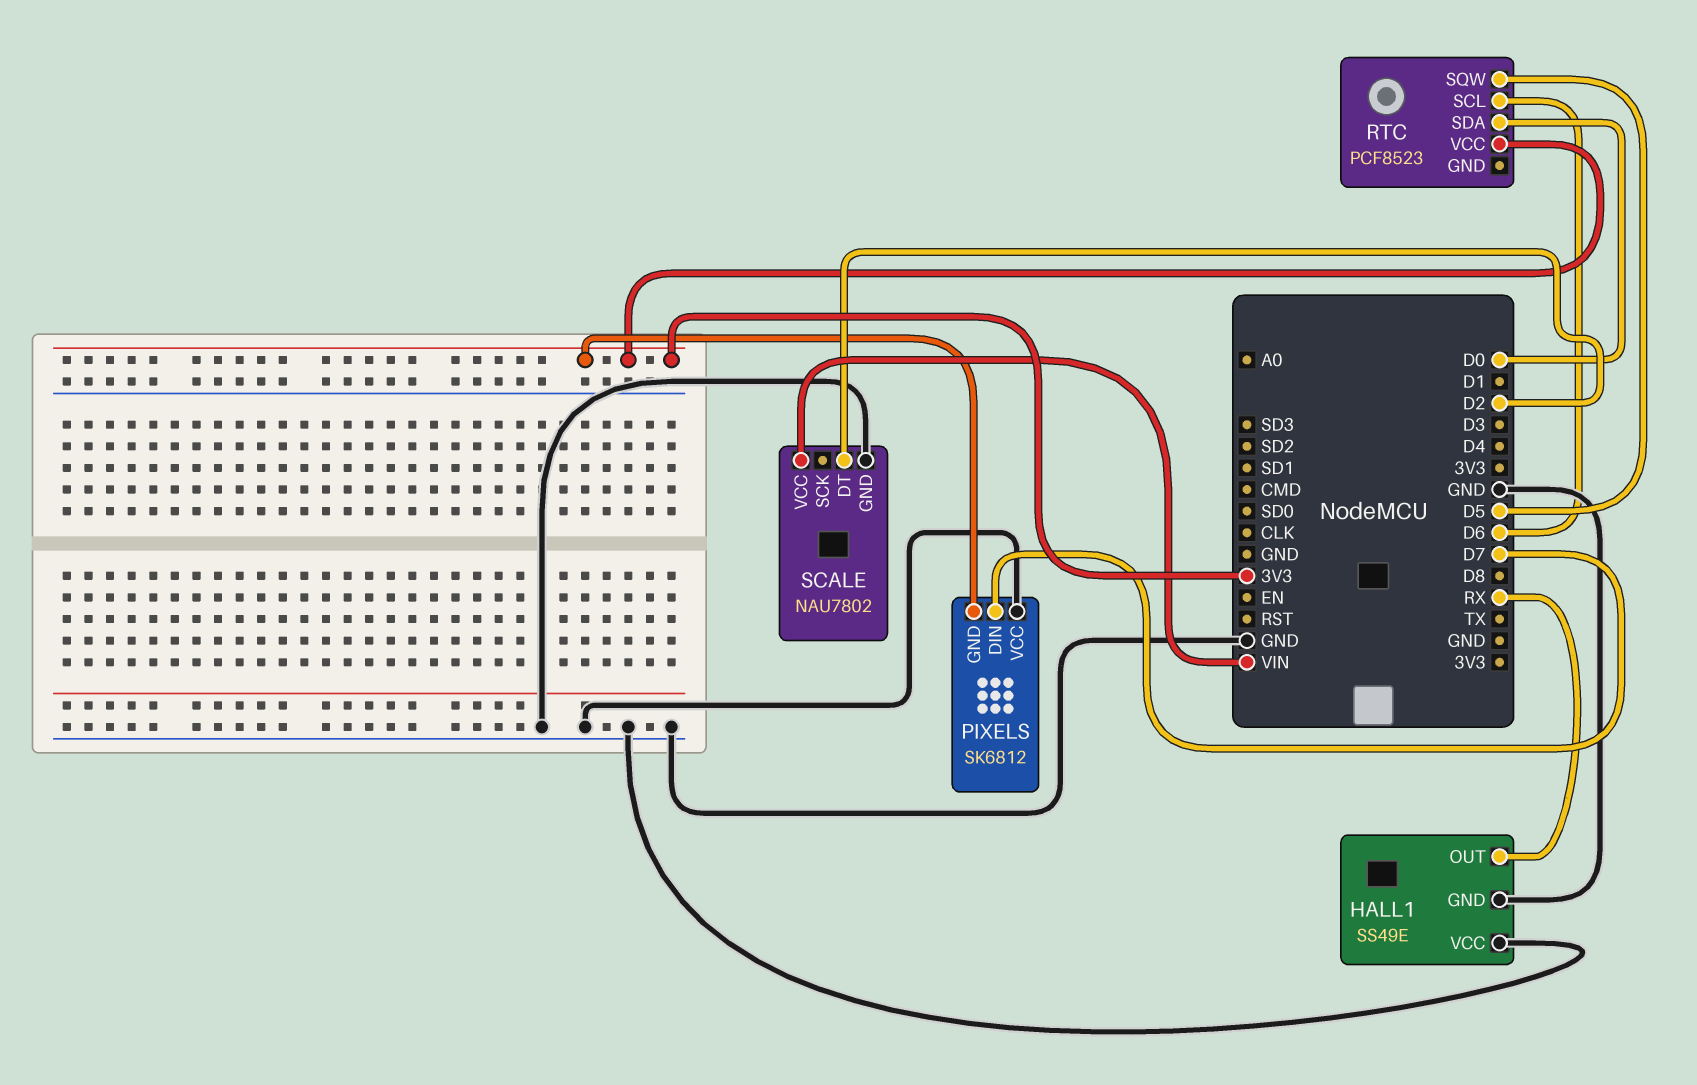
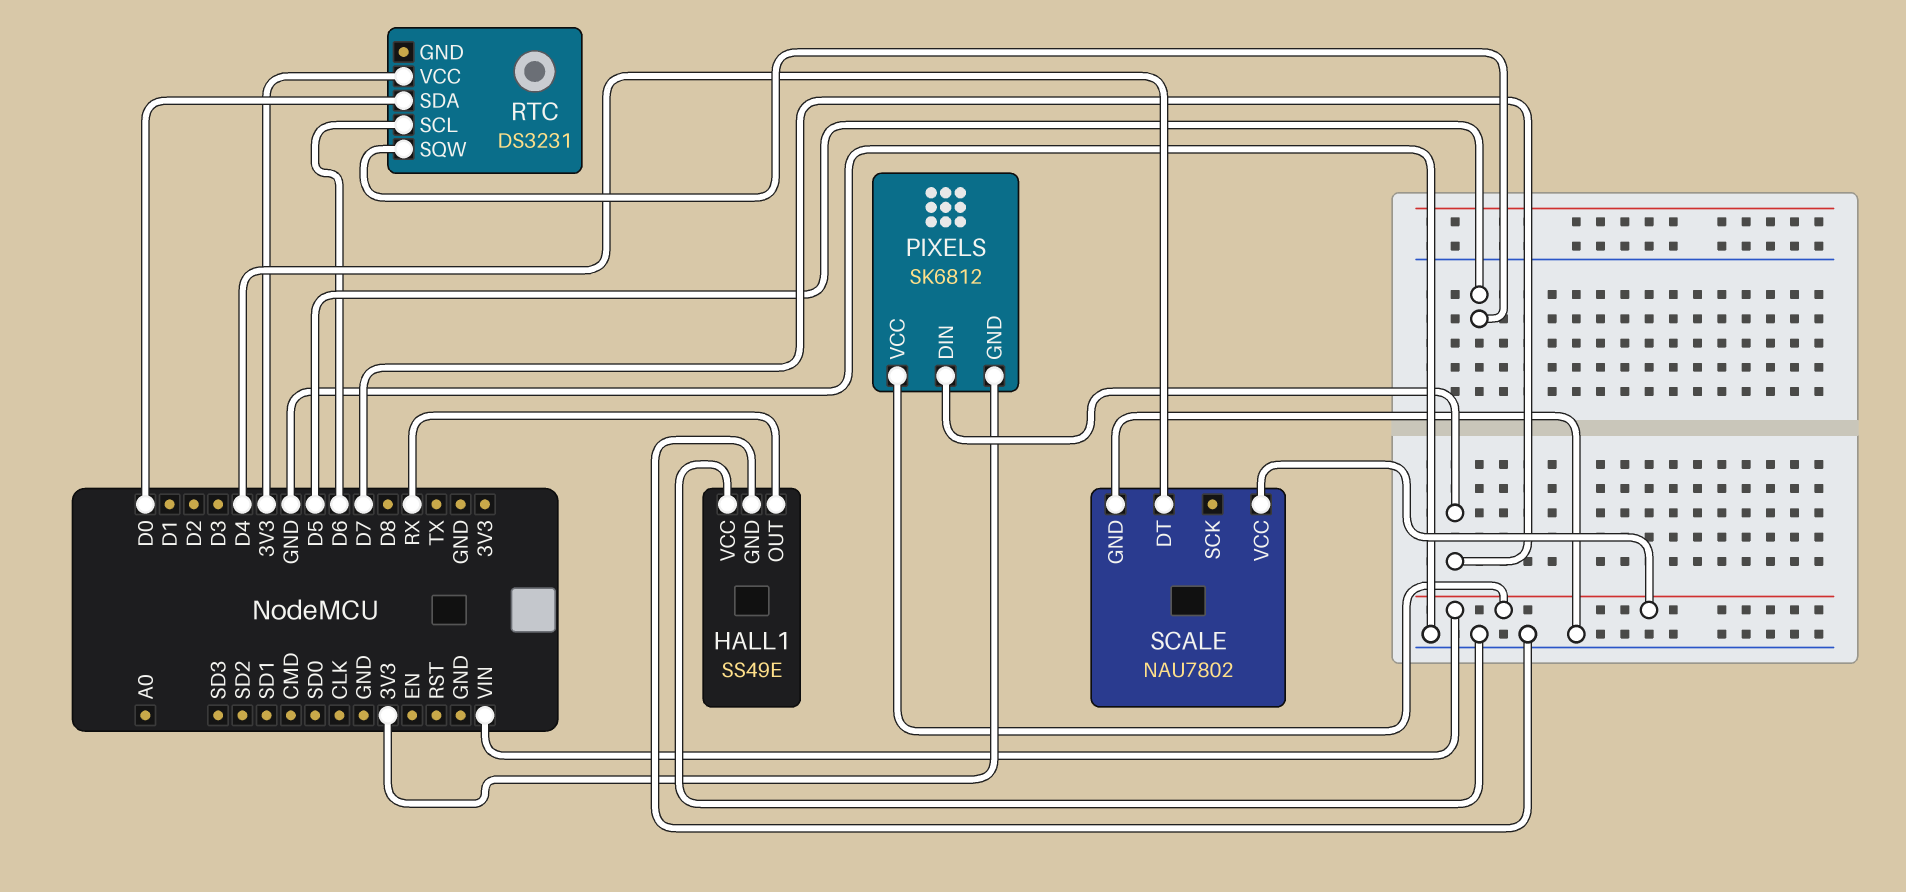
PIXELS pin VCC: GND -> VIN
RTC: PCF8523 -> DS3231
SCALE pin DT: D2 -> D4

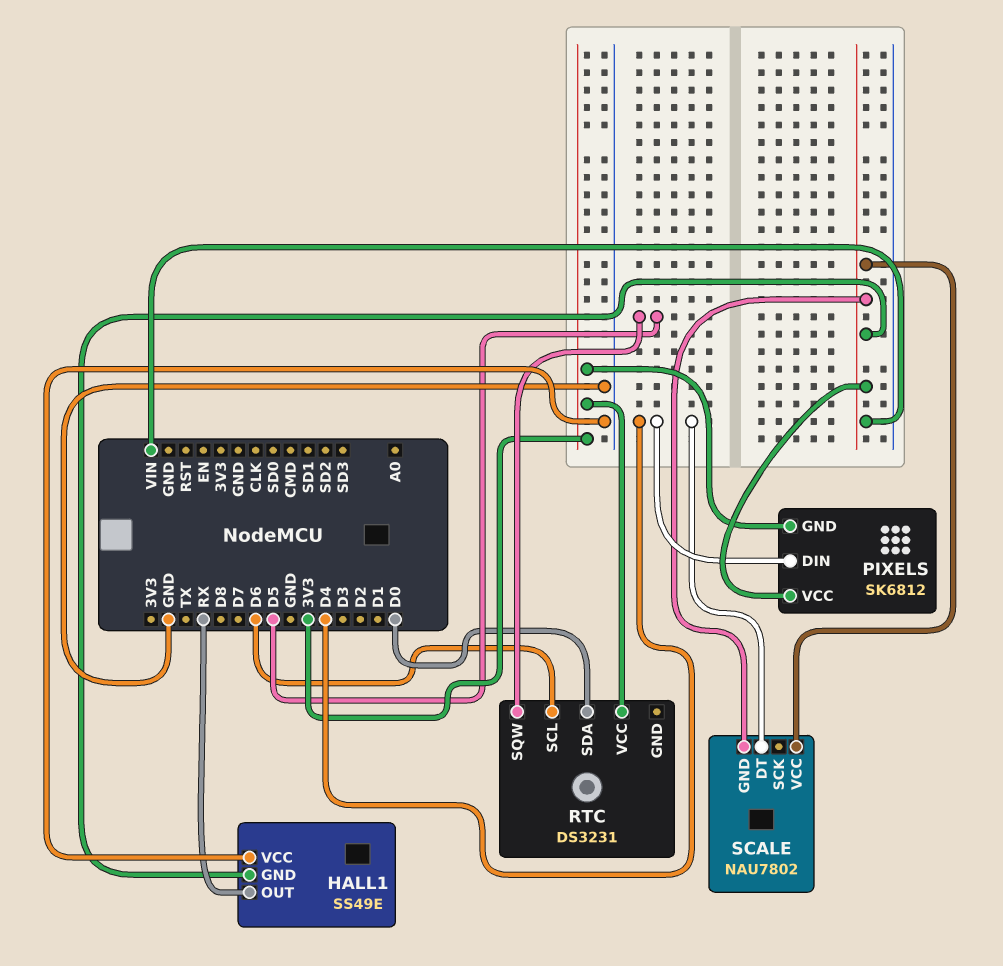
HALL1 pin GND: GND -> VIN
PIXELS pin DIN: D7 -> D4
SCALE pin GND: GND -> VIN

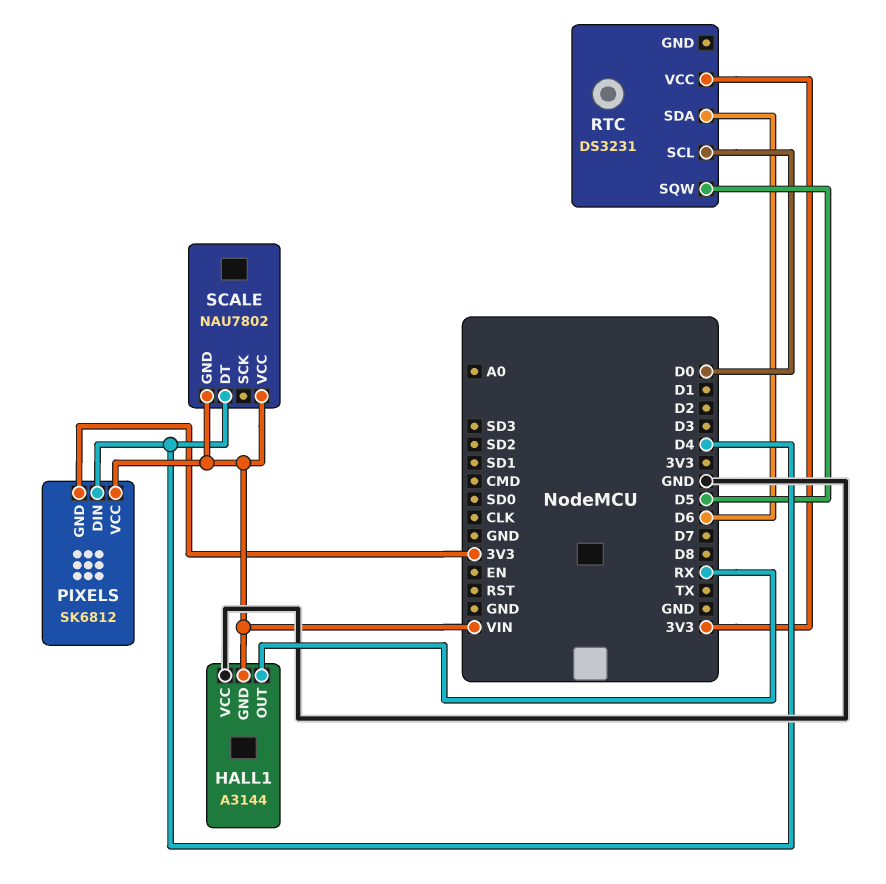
HALL1: SS49E -> A3144
RTC pin SCL: D6 -> D0
RTC pin SDA: D0 -> D6

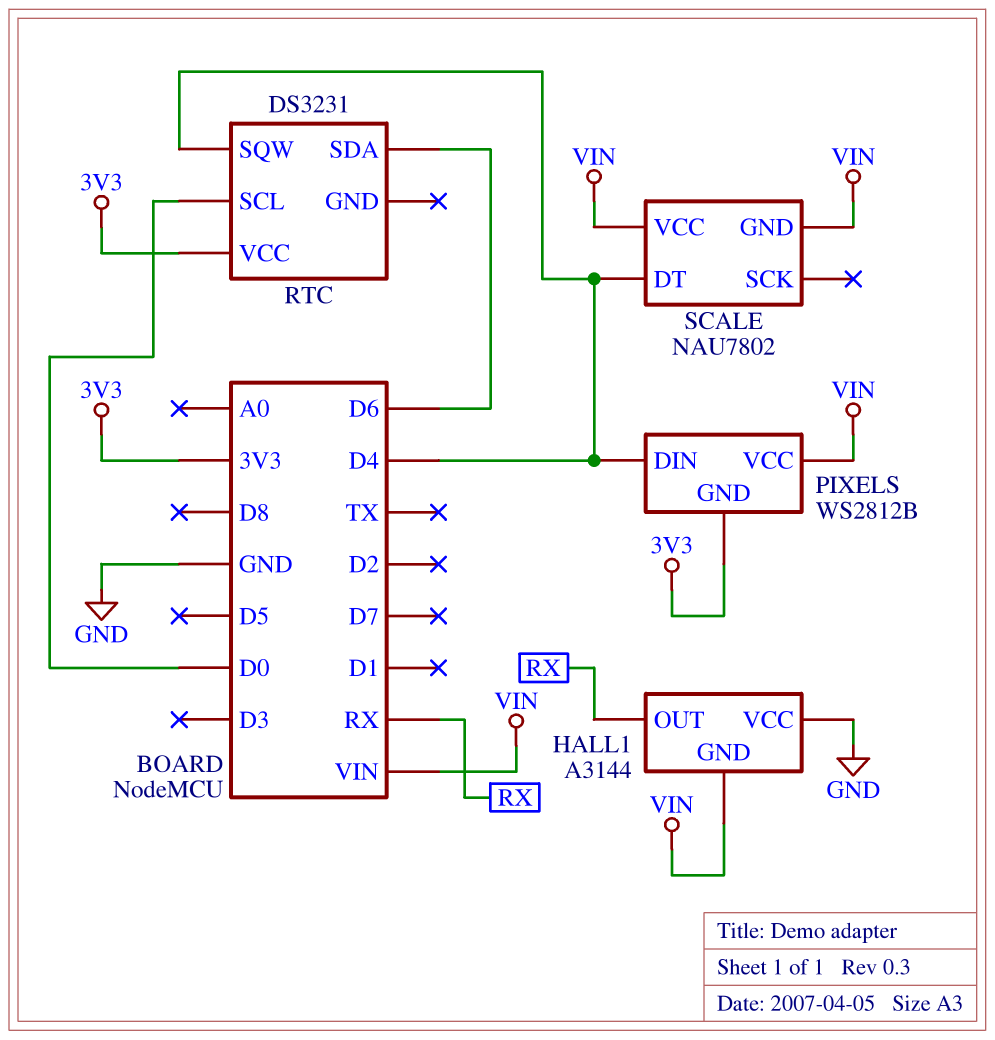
PIXELS: SK6812 -> WS2812B
RTC pin SQW: D5 -> D4

